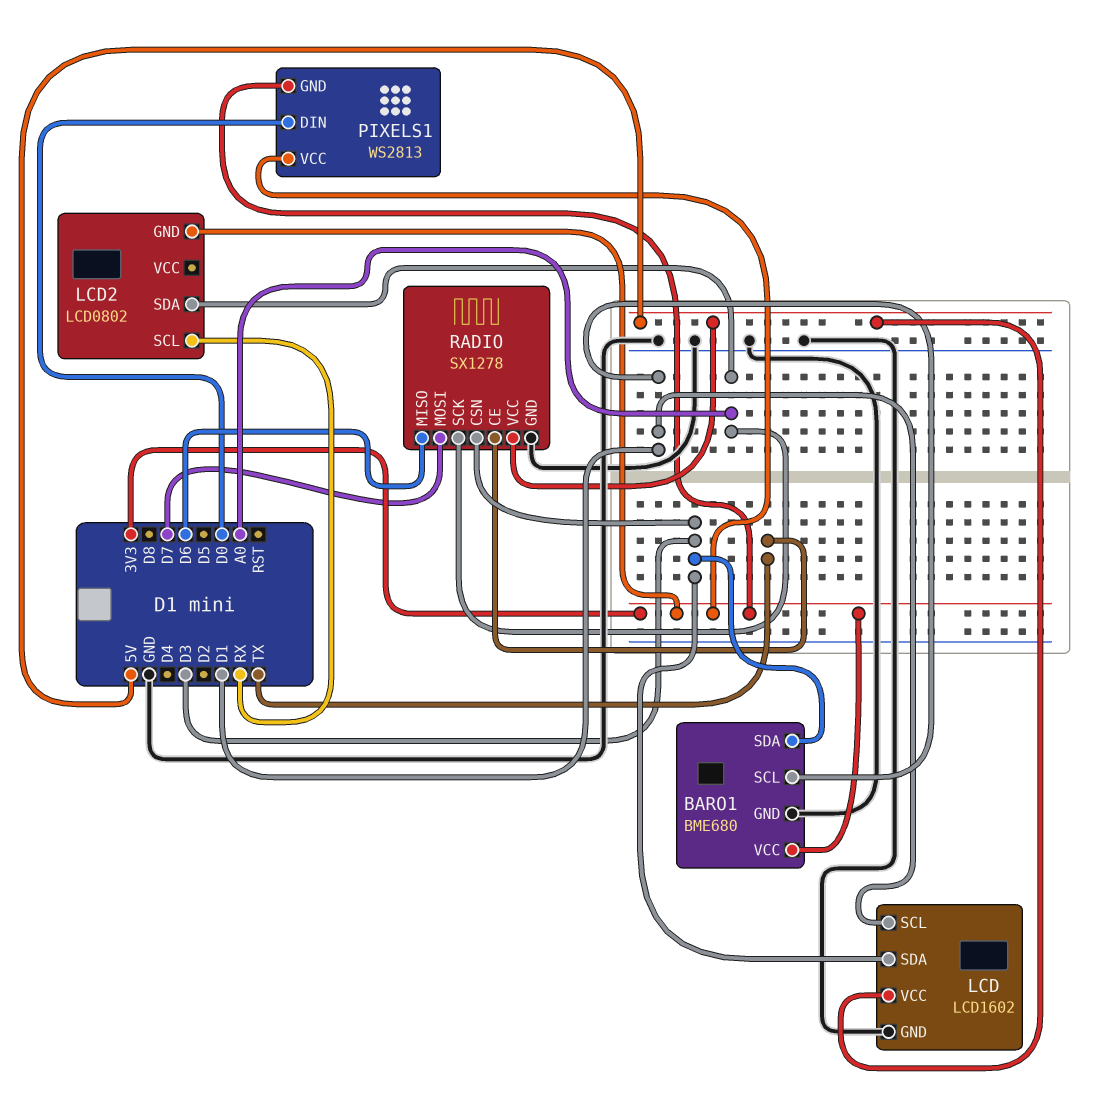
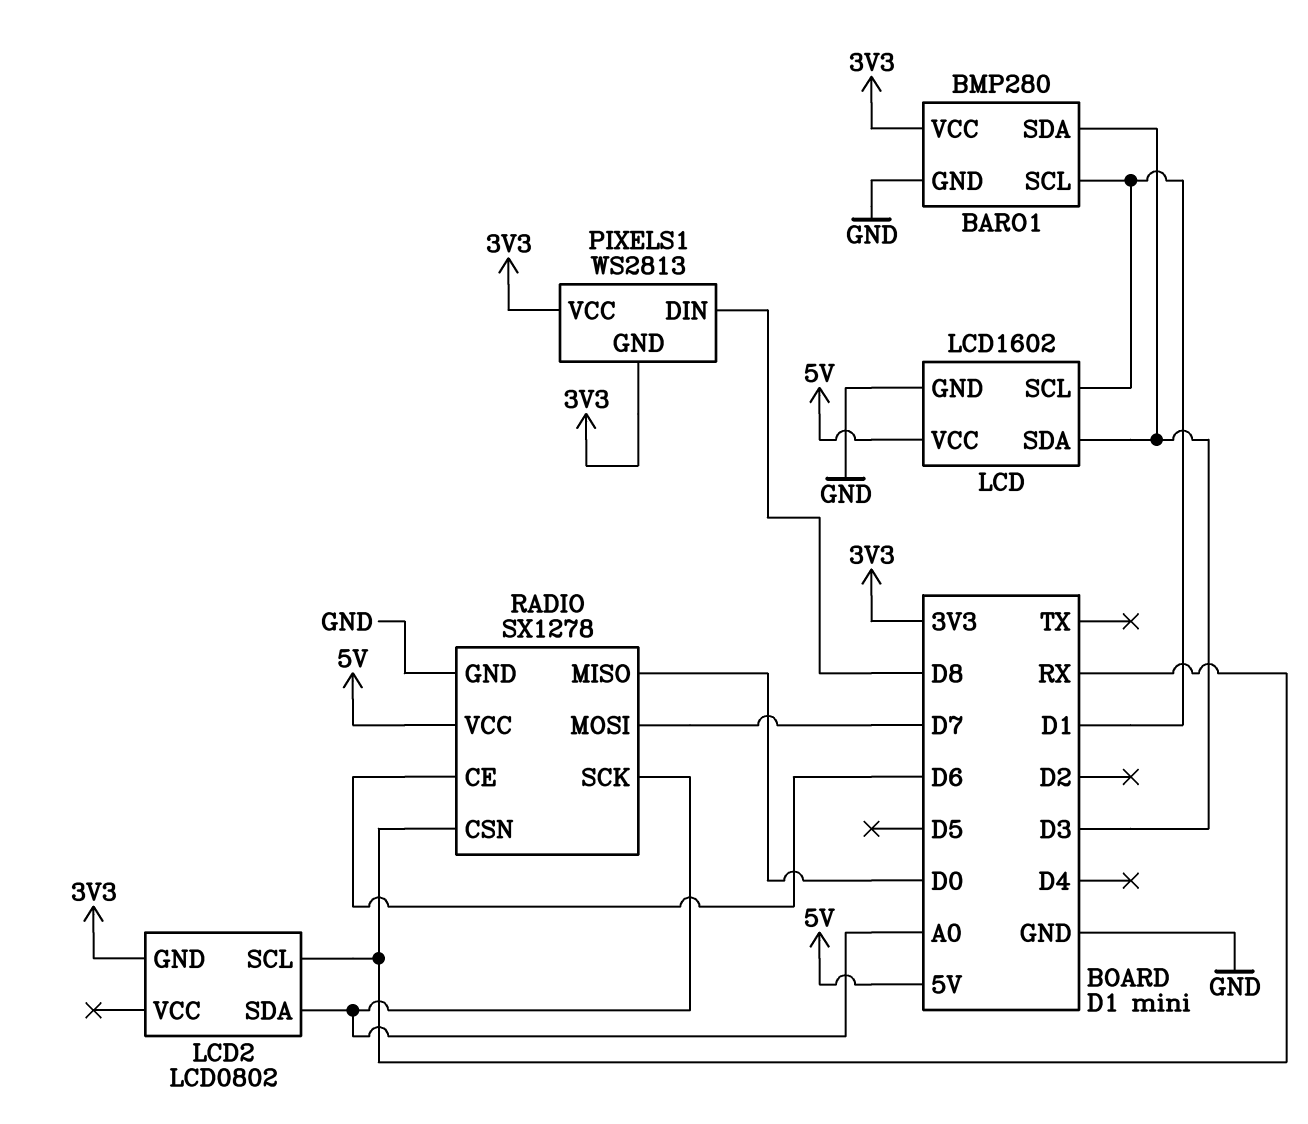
BARO1: BME680 -> BMP280
PIXELS1 pin DIN: D0 -> D8
RADIO pin CE: TX -> D6
RADIO pin CSN: D3 -> RX
RADIO pin MISO: D6 -> D0

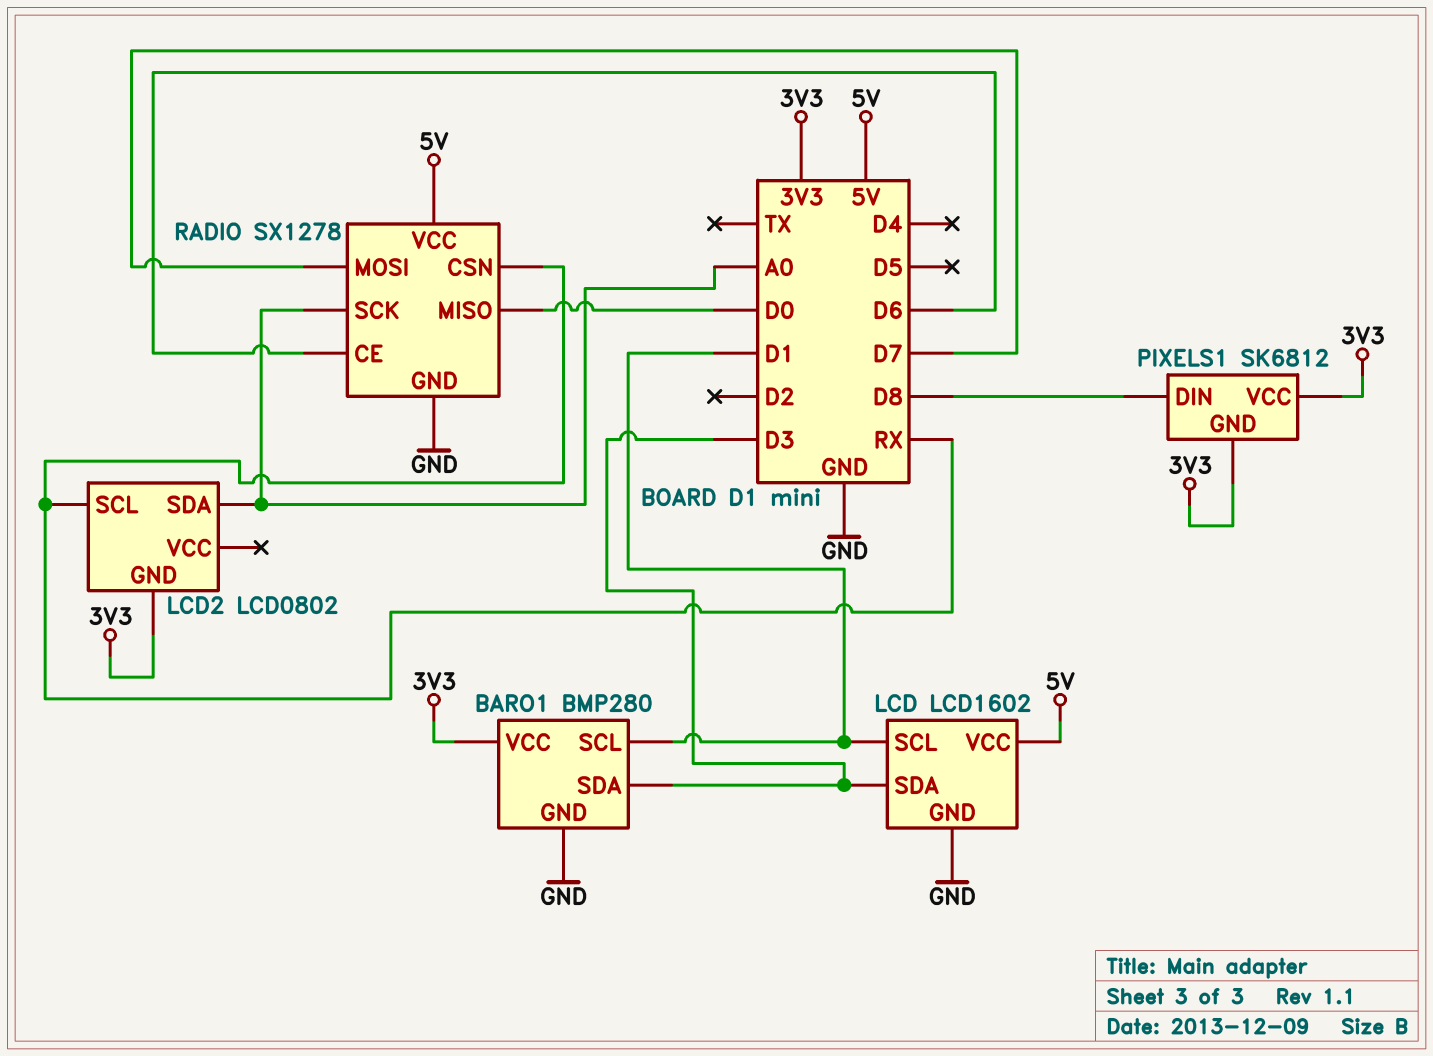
PIXELS1: WS2813 -> SK6812

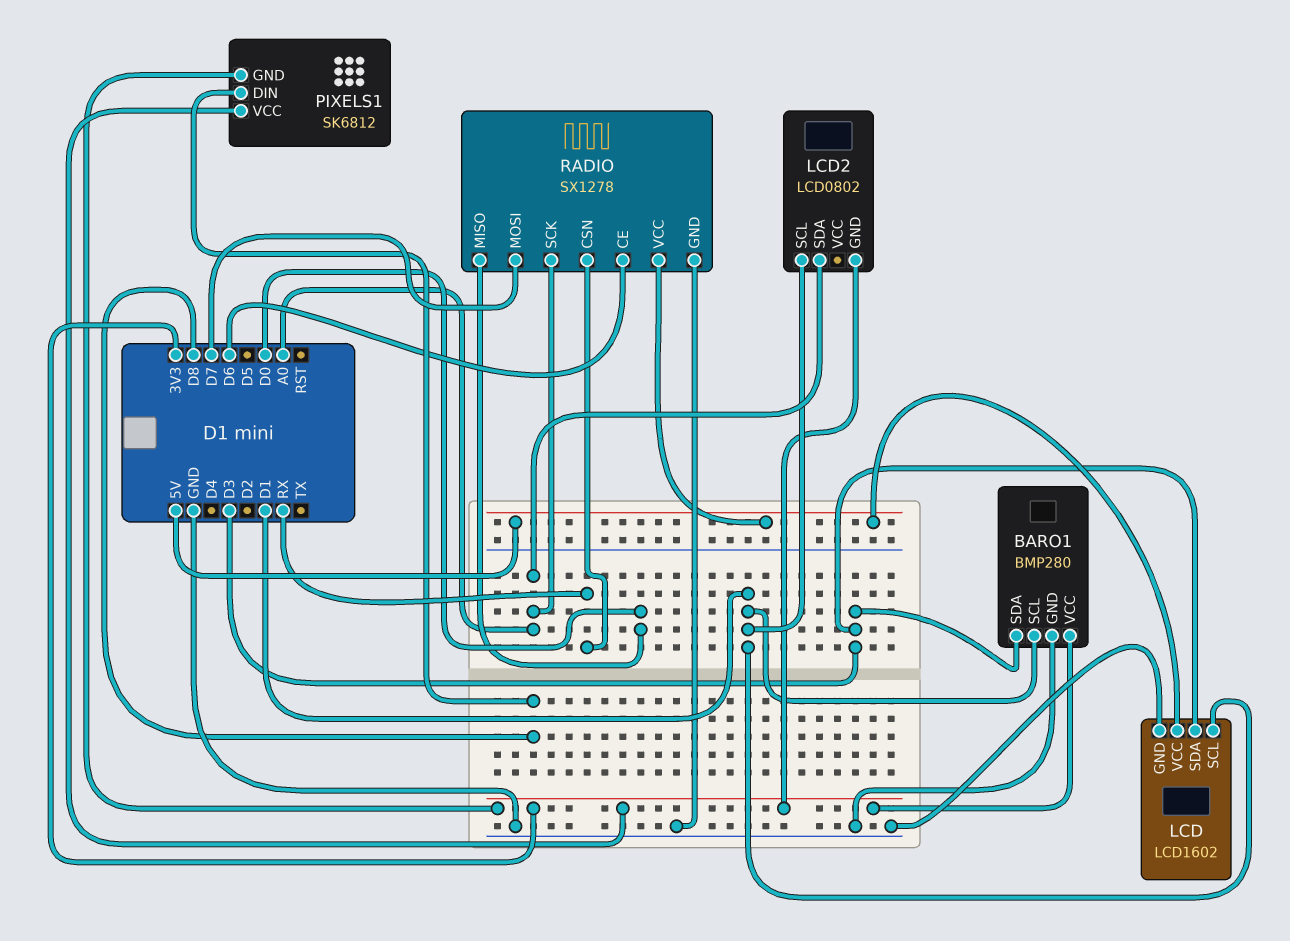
LCD2 pin SCL: RX -> D1

